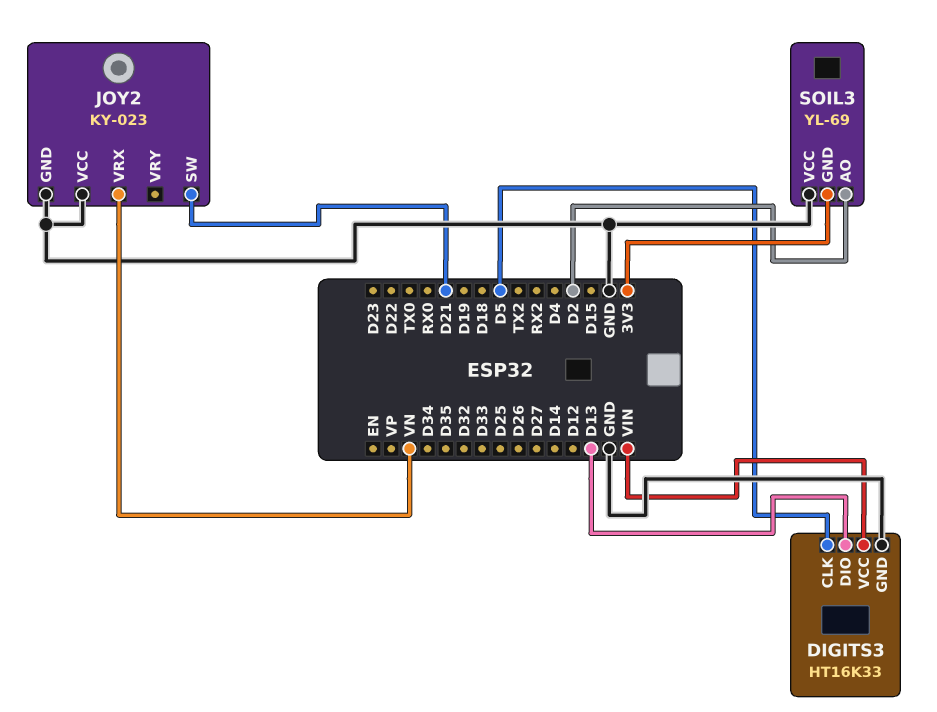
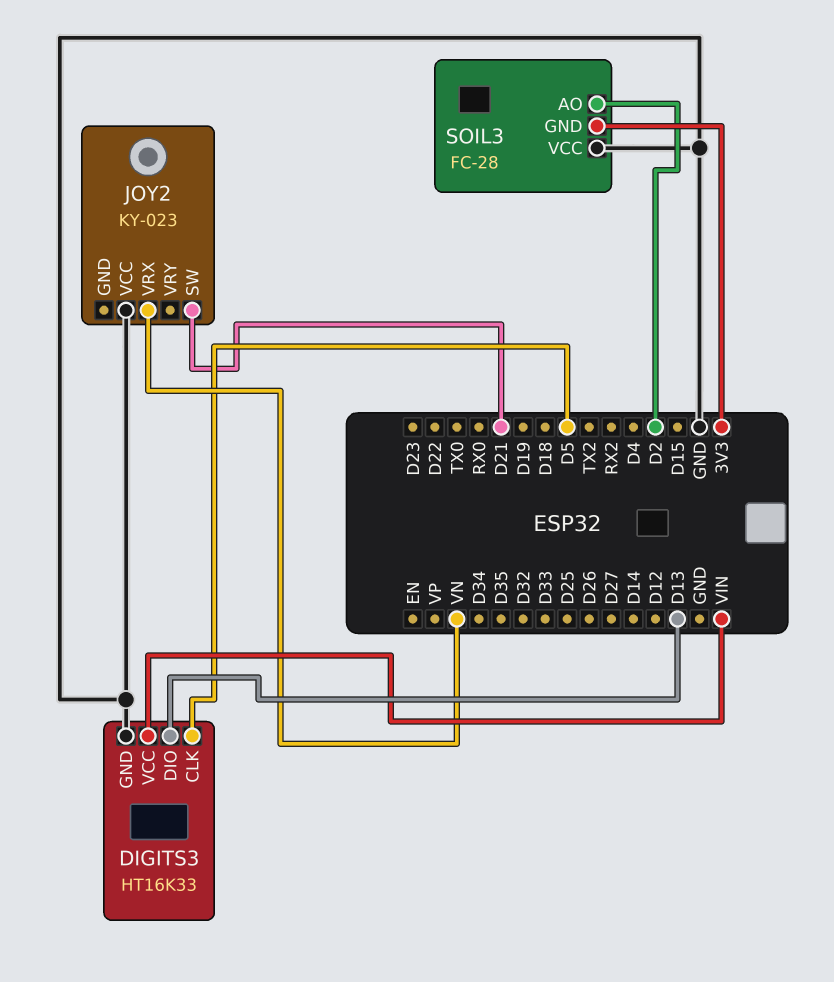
JOY2 pin GND: GND -> none
SOIL3: YL-69 -> FC-28

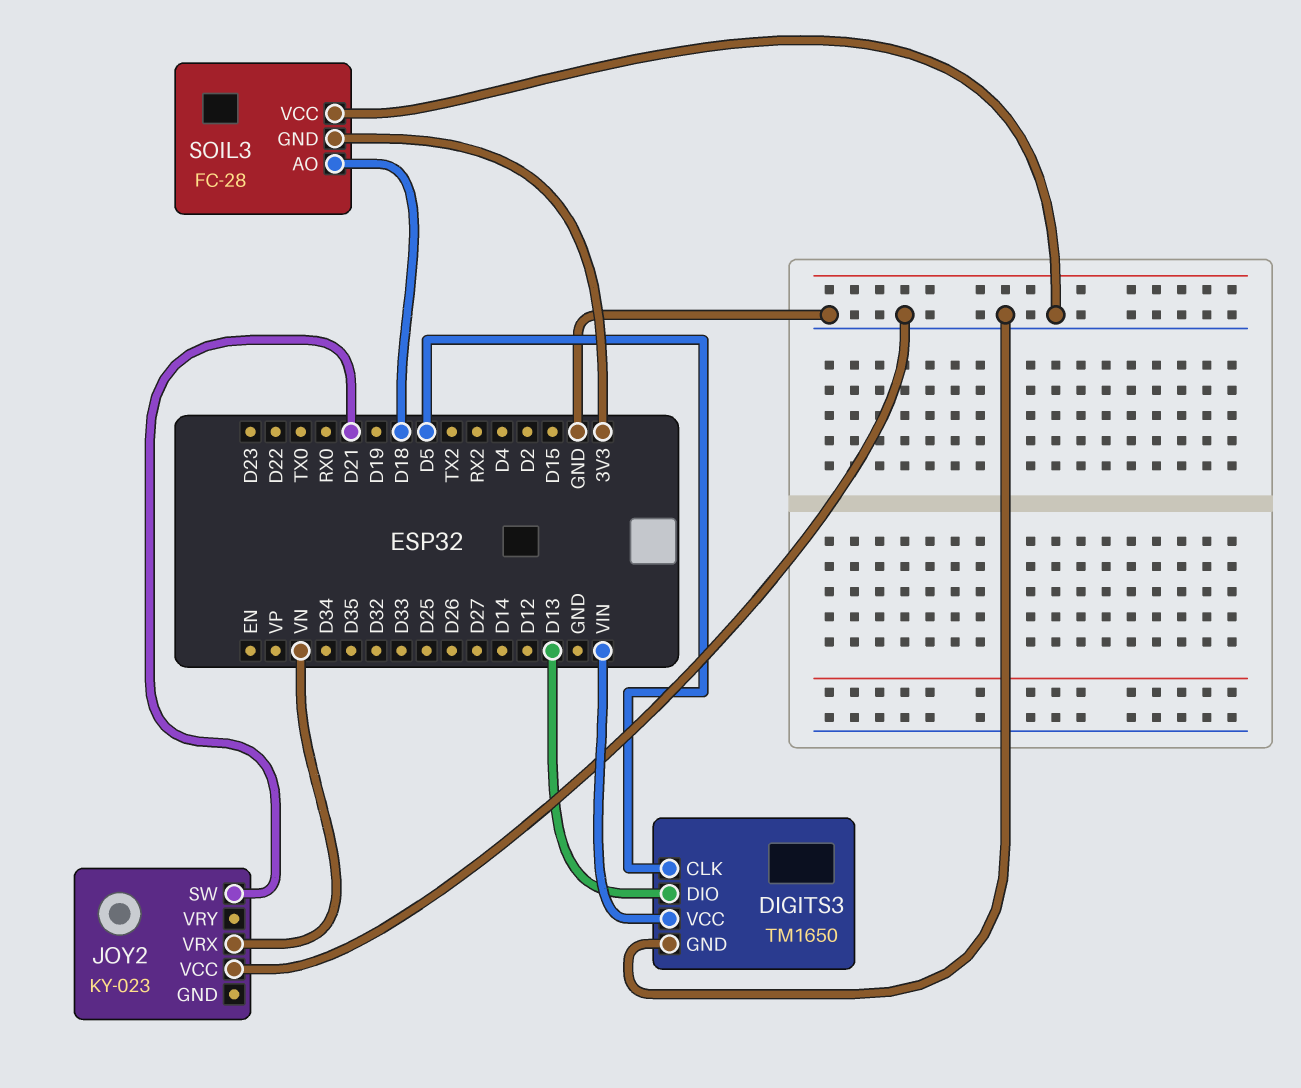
DIGITS3: HT16K33 -> TM1650
SOIL3 pin AO: D2 -> D18

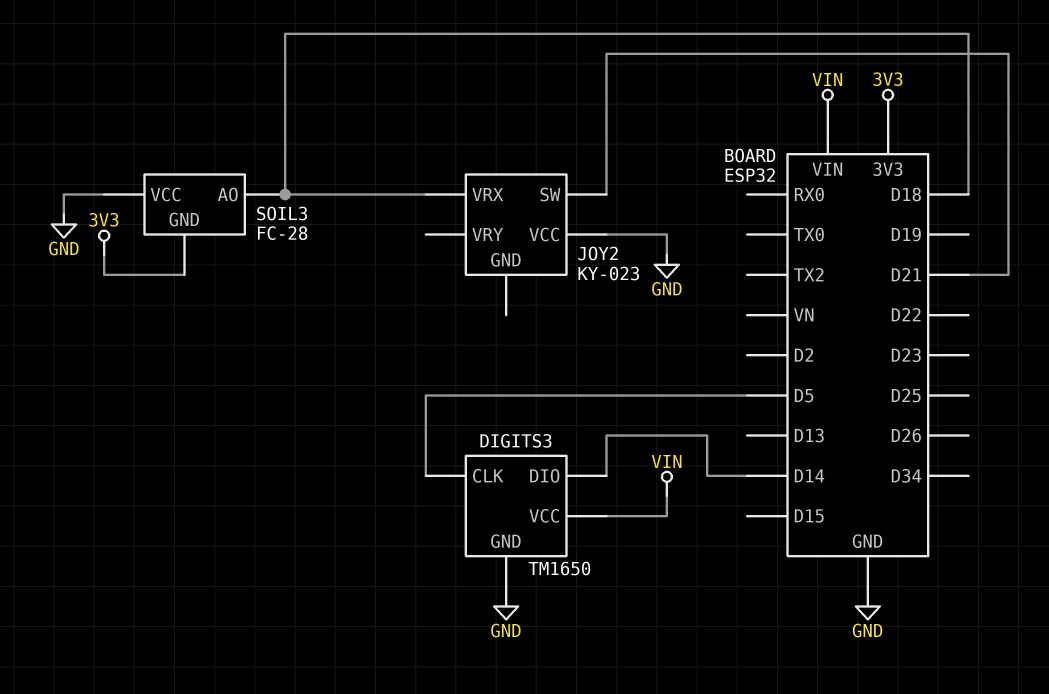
DIGITS3 pin DIO: D13 -> D14
JOY2 pin VRX: VN -> D18

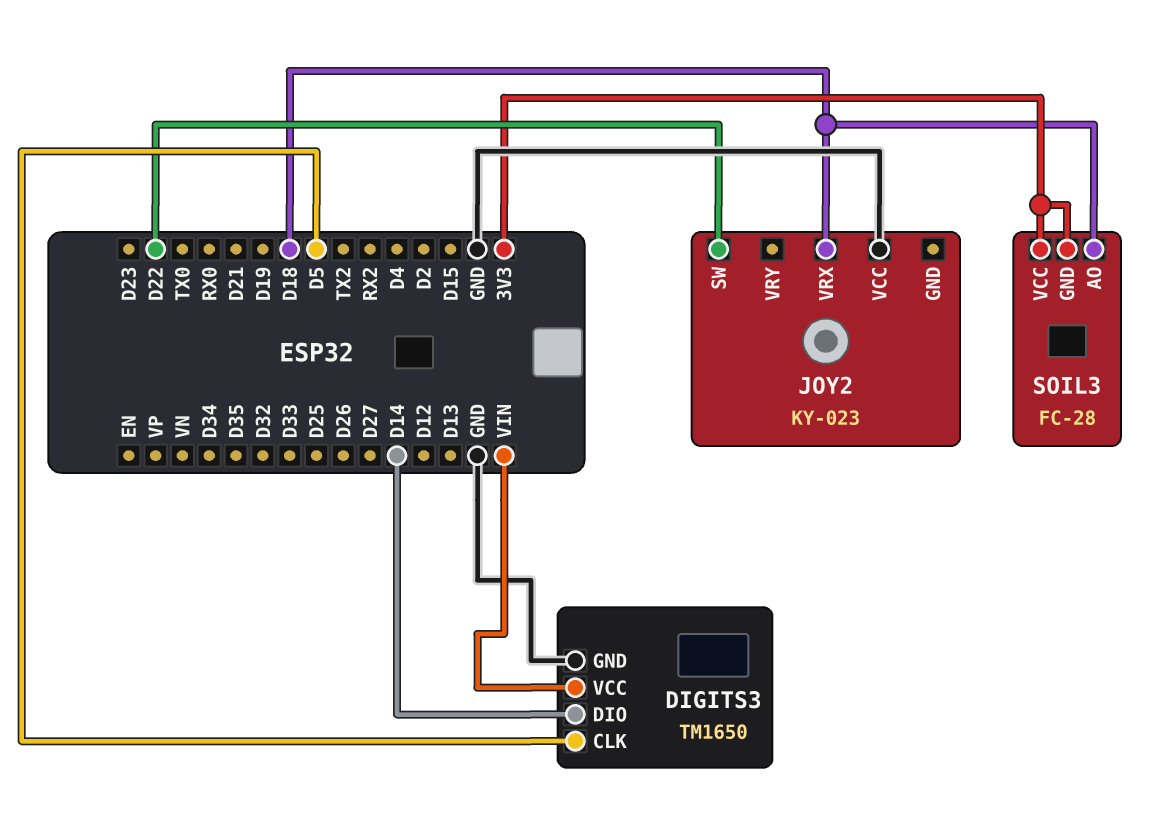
JOY2 pin SW: D21 -> D22
SOIL3 pin VCC: GND -> 3V3

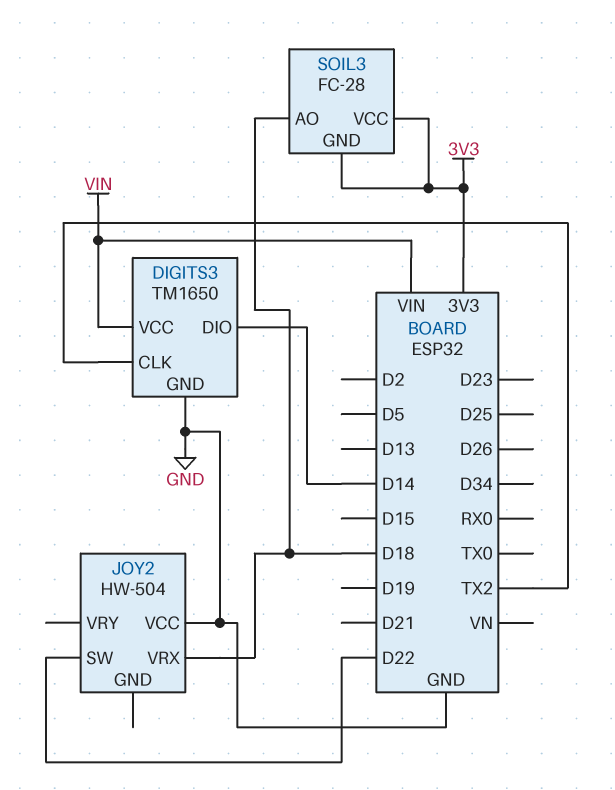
DIGITS3 pin CLK: D5 -> TX2
JOY2: KY-023 -> HW-504

